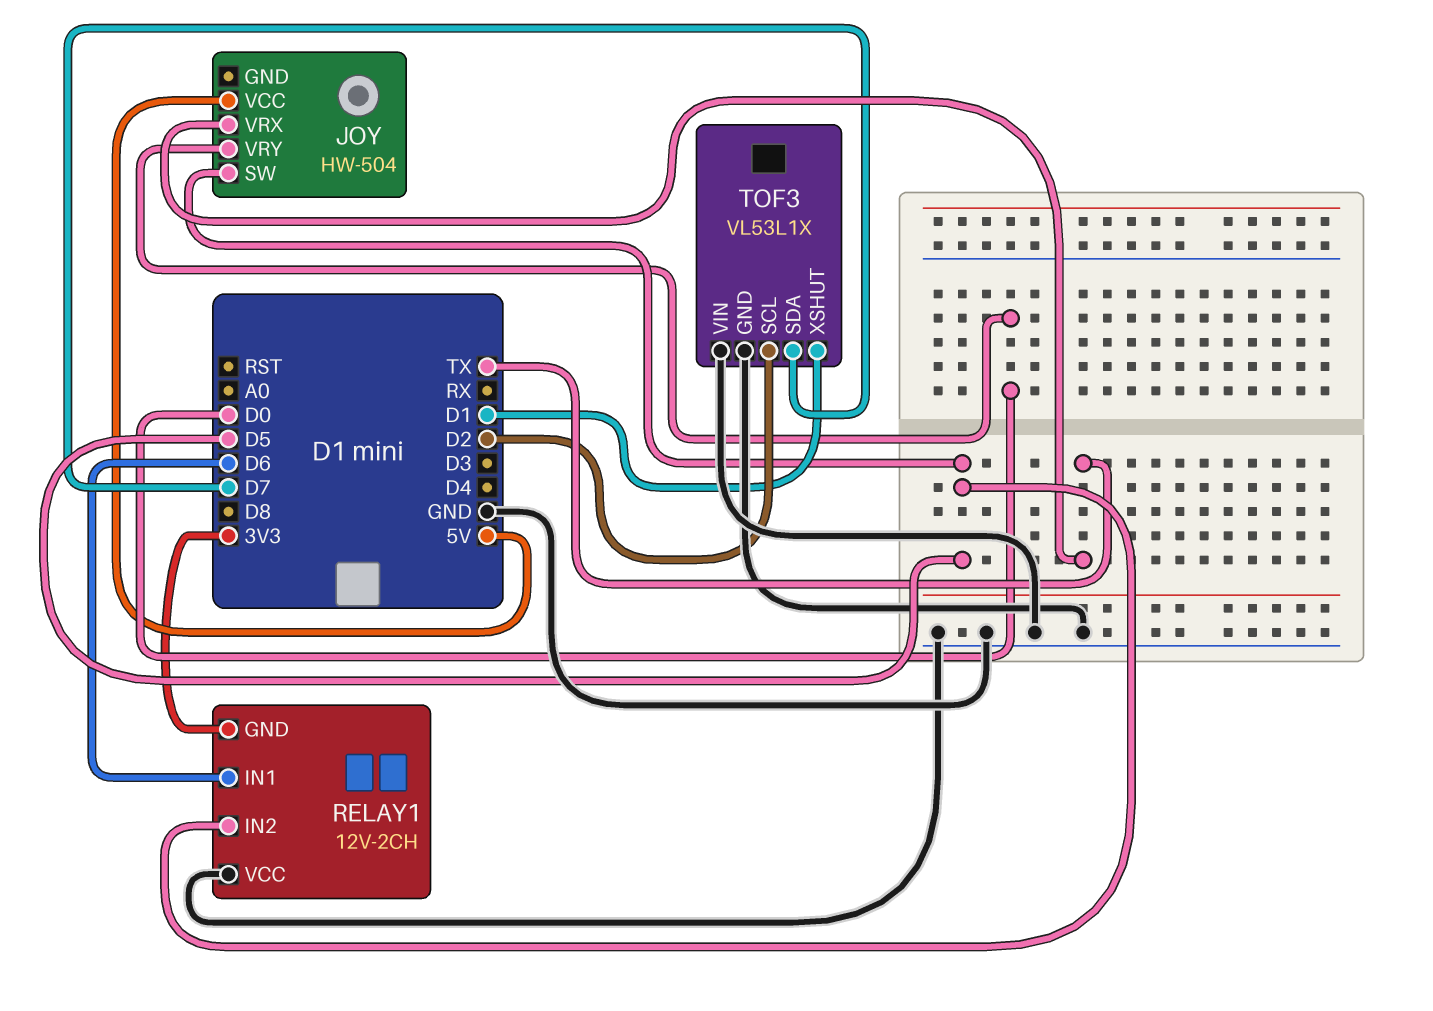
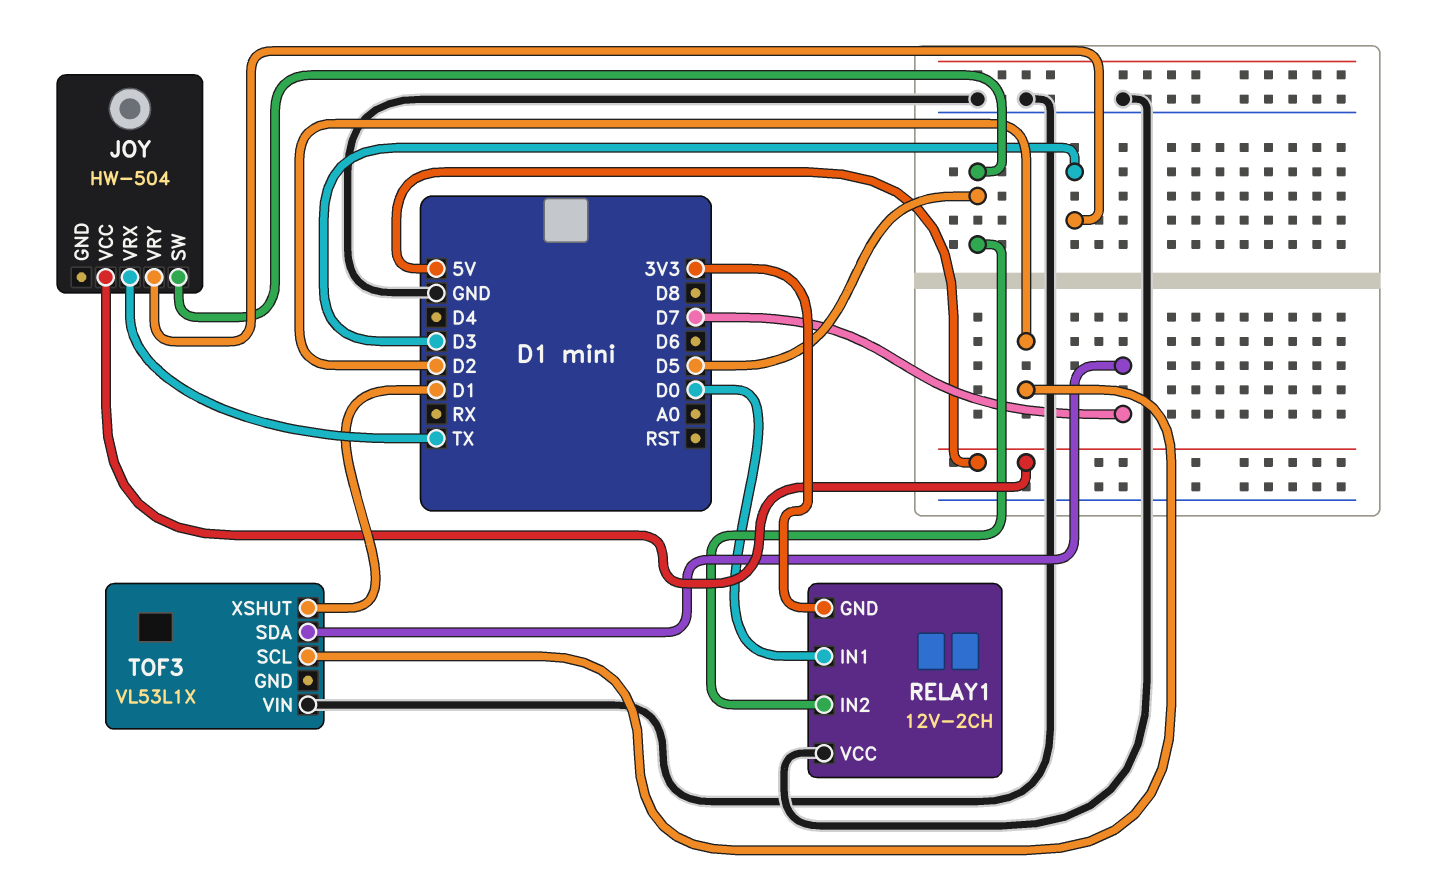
JOY pin VRY: D0 -> D3
RELAY1 pin IN1: D6 -> D0
TOF3 pin GND: GND -> none

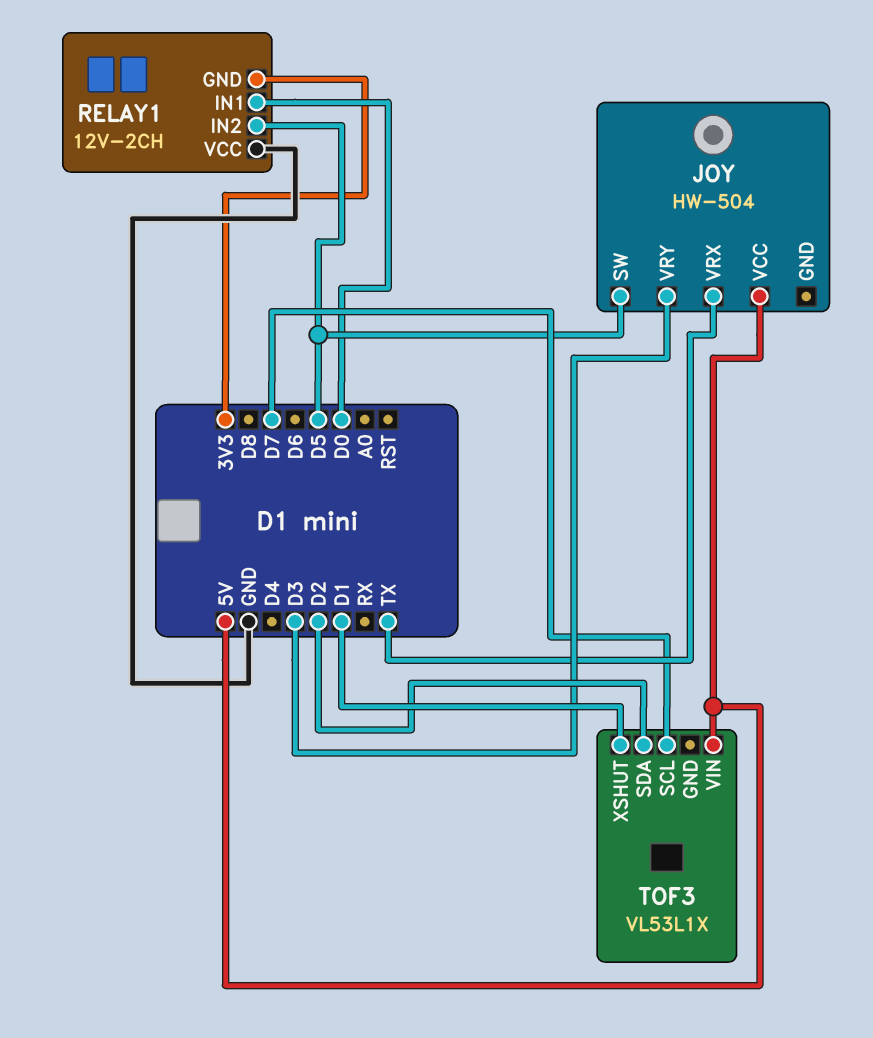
TOF3 pin SCL: D2 -> D7
TOF3 pin SDA: D7 -> D2
TOF3 pin VIN: GND -> 5V

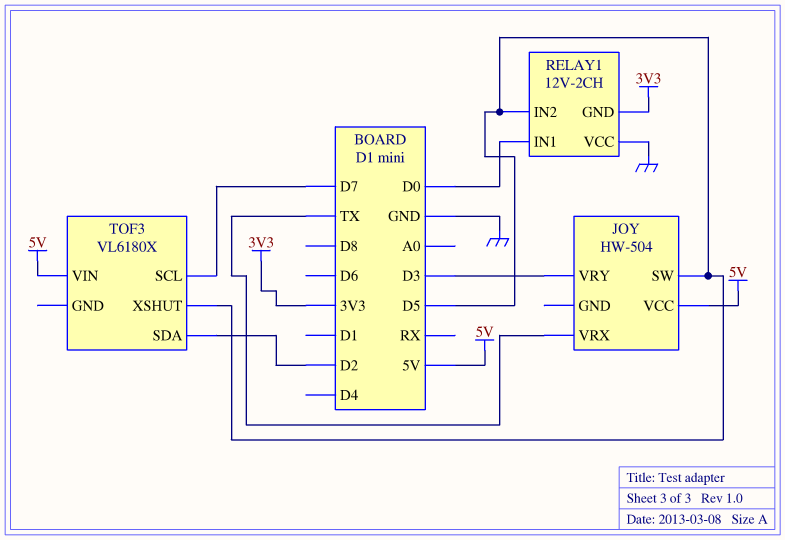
TOF3: VL53L1X -> VL6180X
TOF3 pin XSHUT: D1 -> D5

